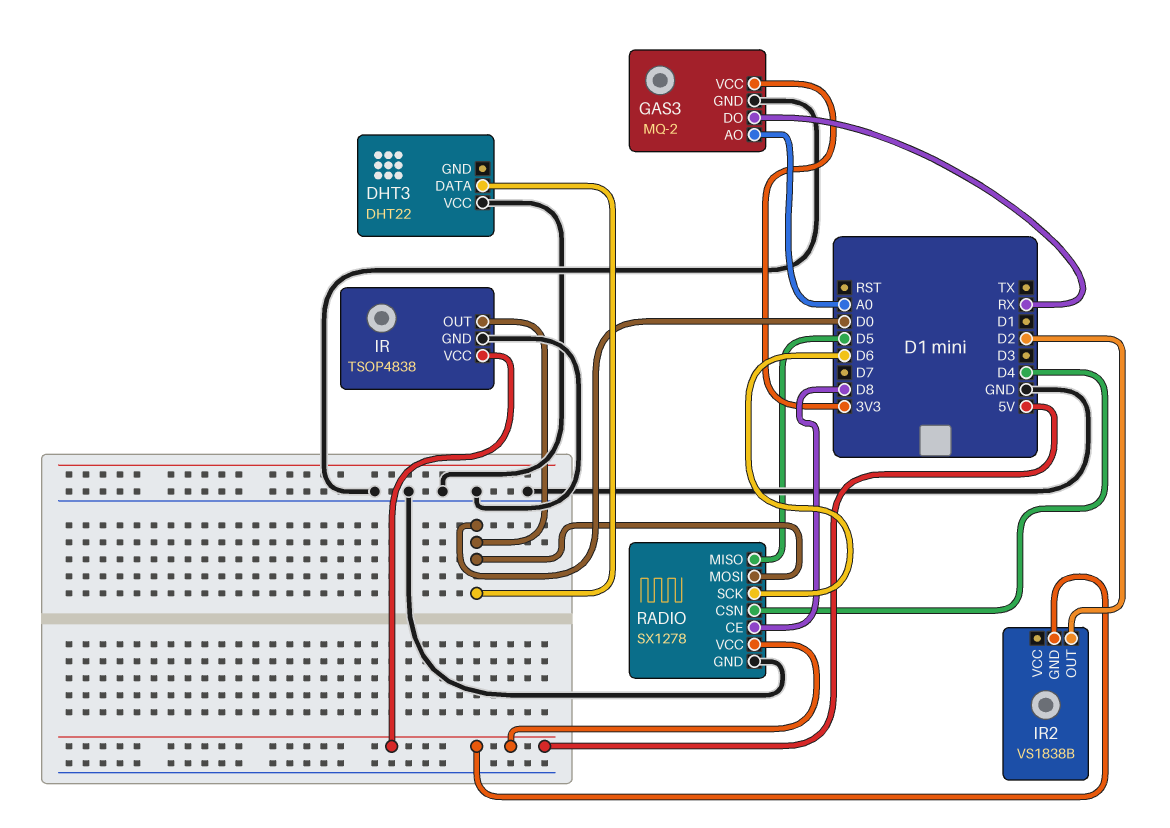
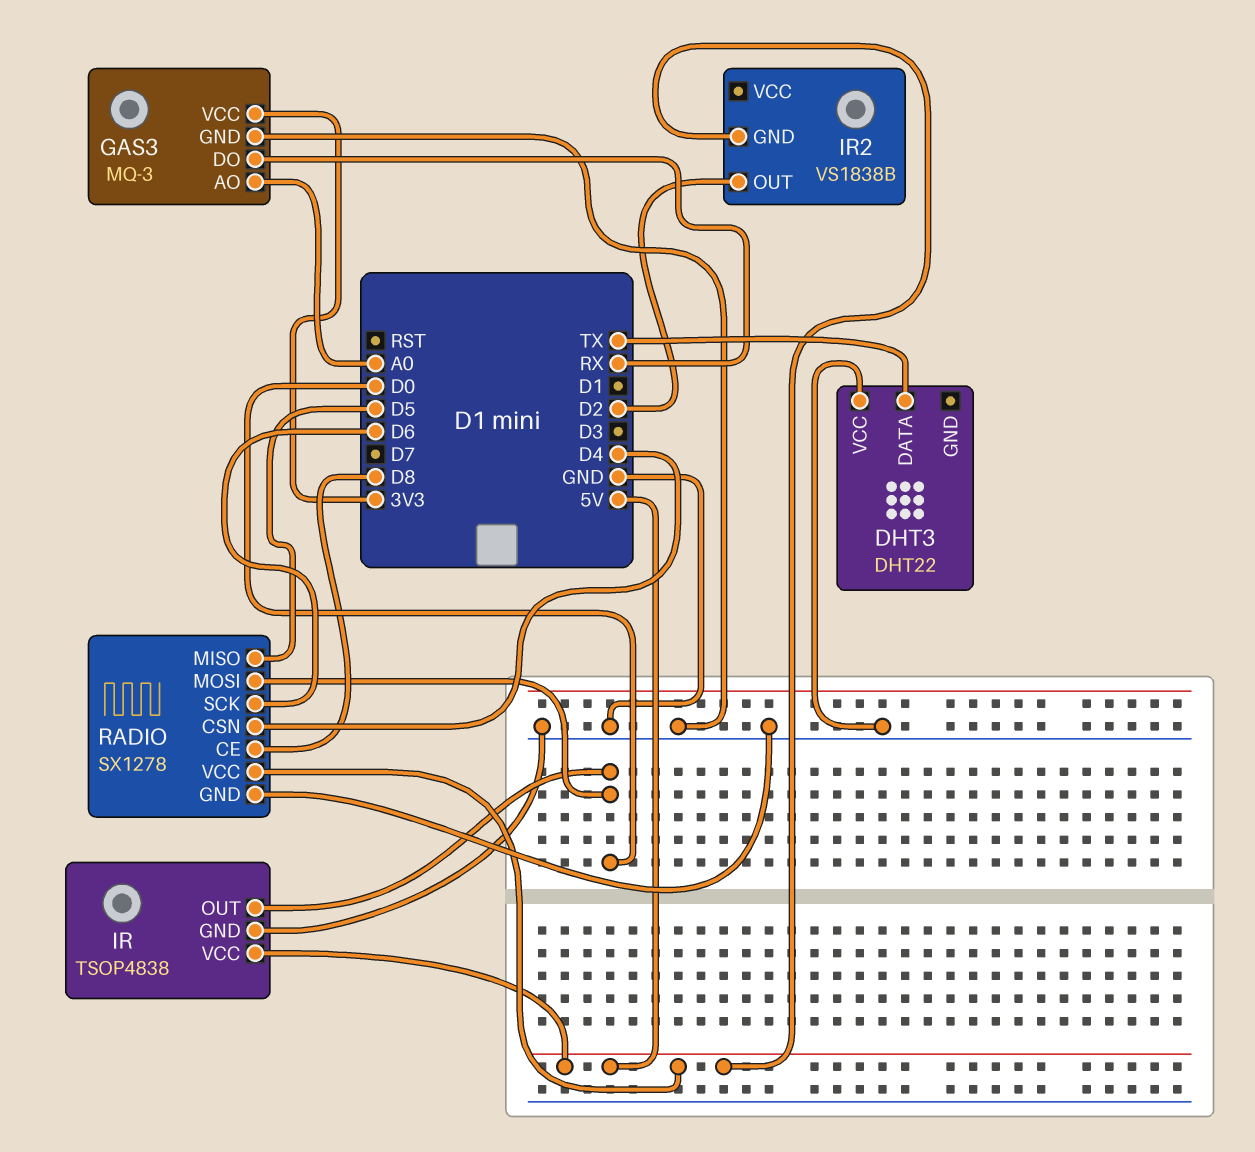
DHT3 pin DATA: D0 -> TX
GAS3: MQ-2 -> MQ-3

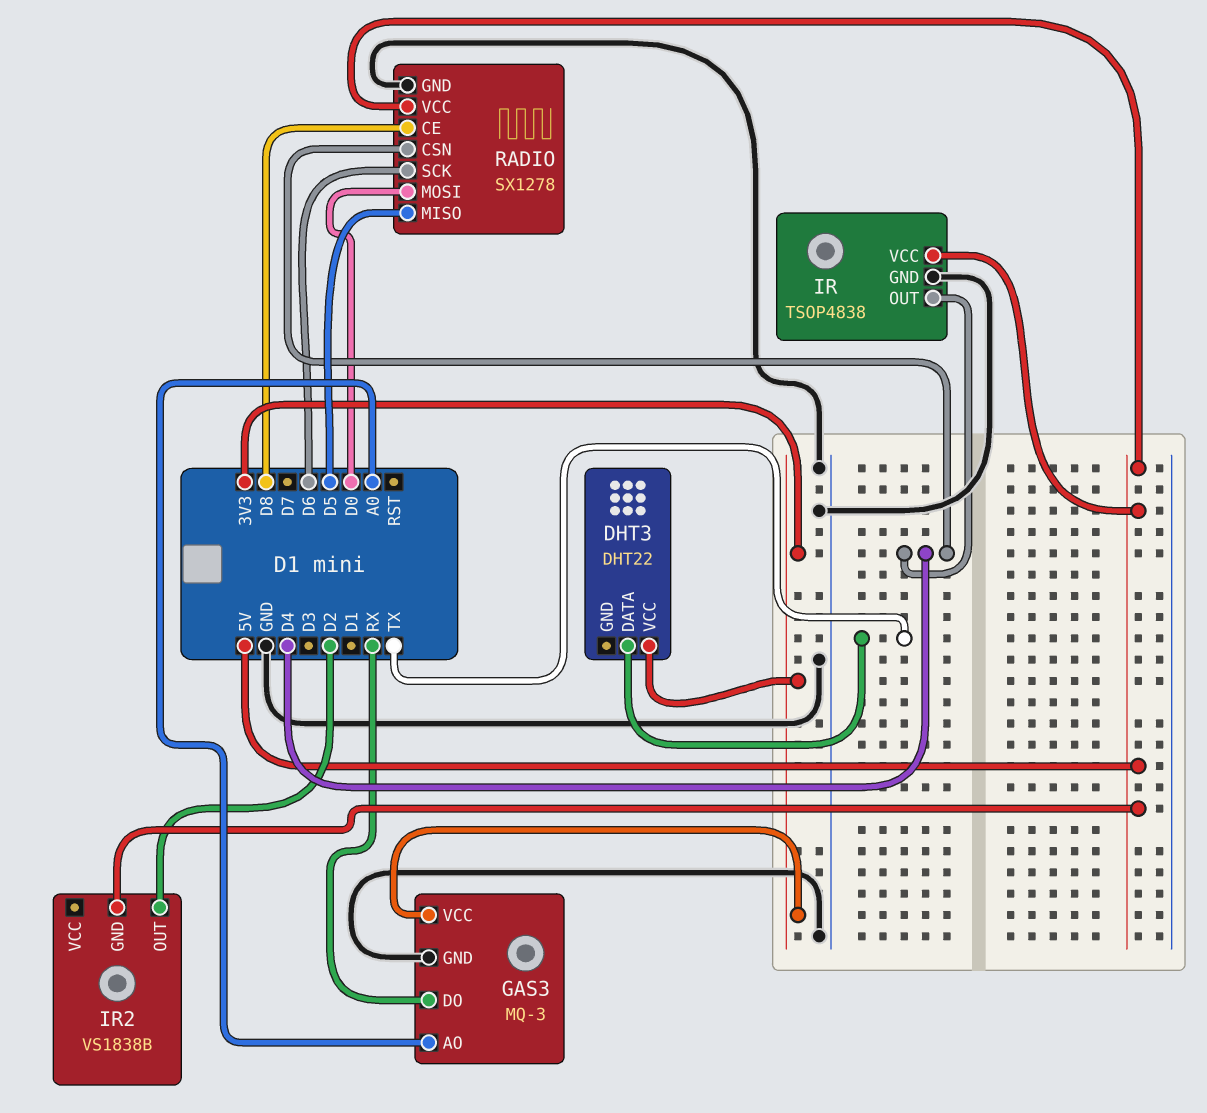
DHT3 pin VCC: GND -> 3V3
IR pin OUT: D0 -> D4

